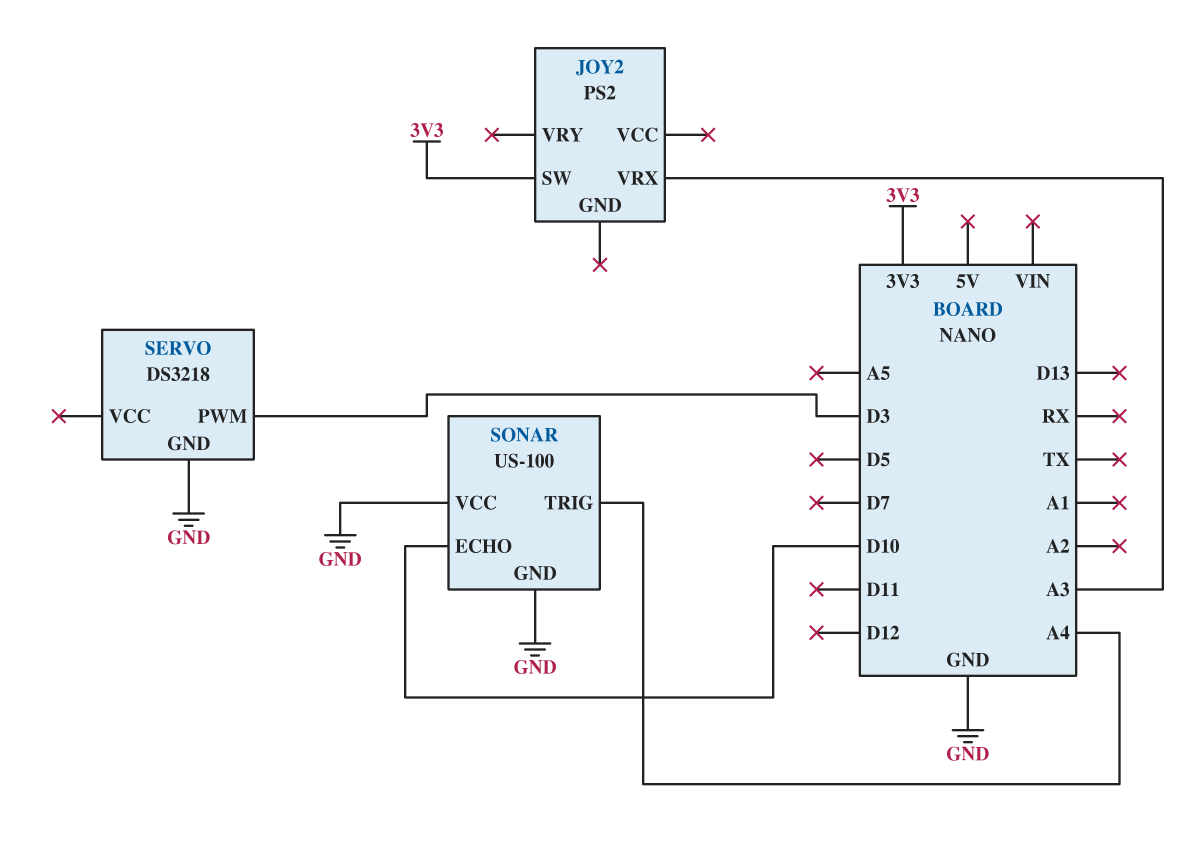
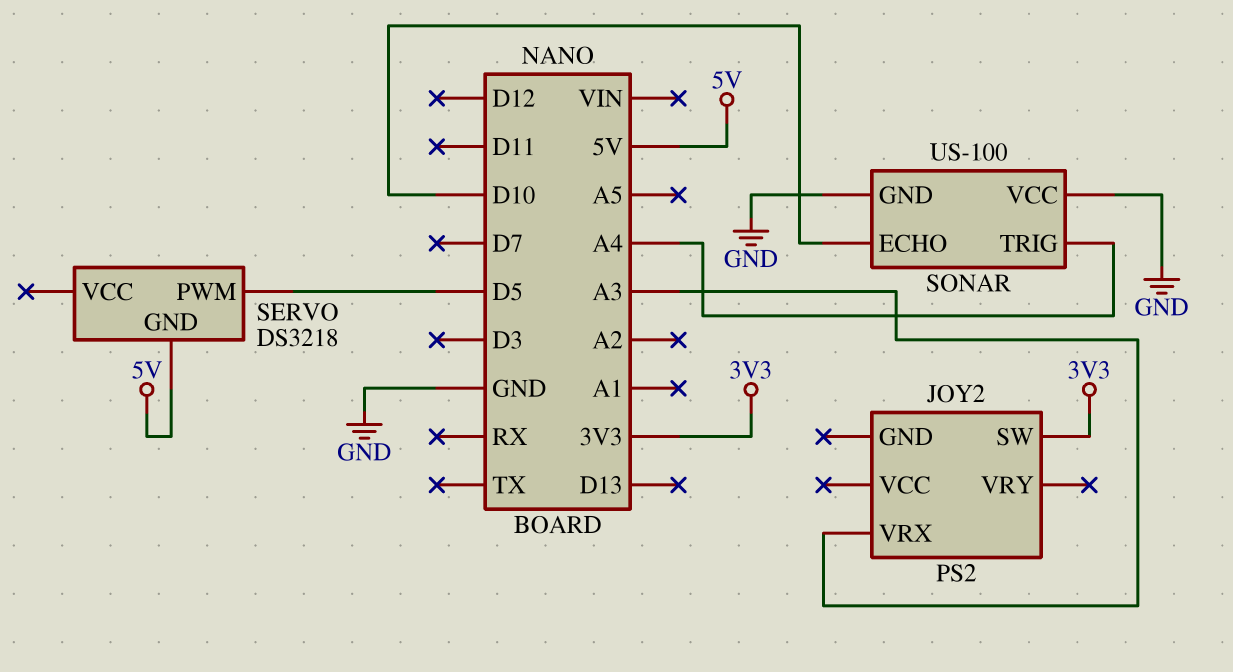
SERVO pin GND: GND -> 5V
SERVO pin PWM: D3 -> D5

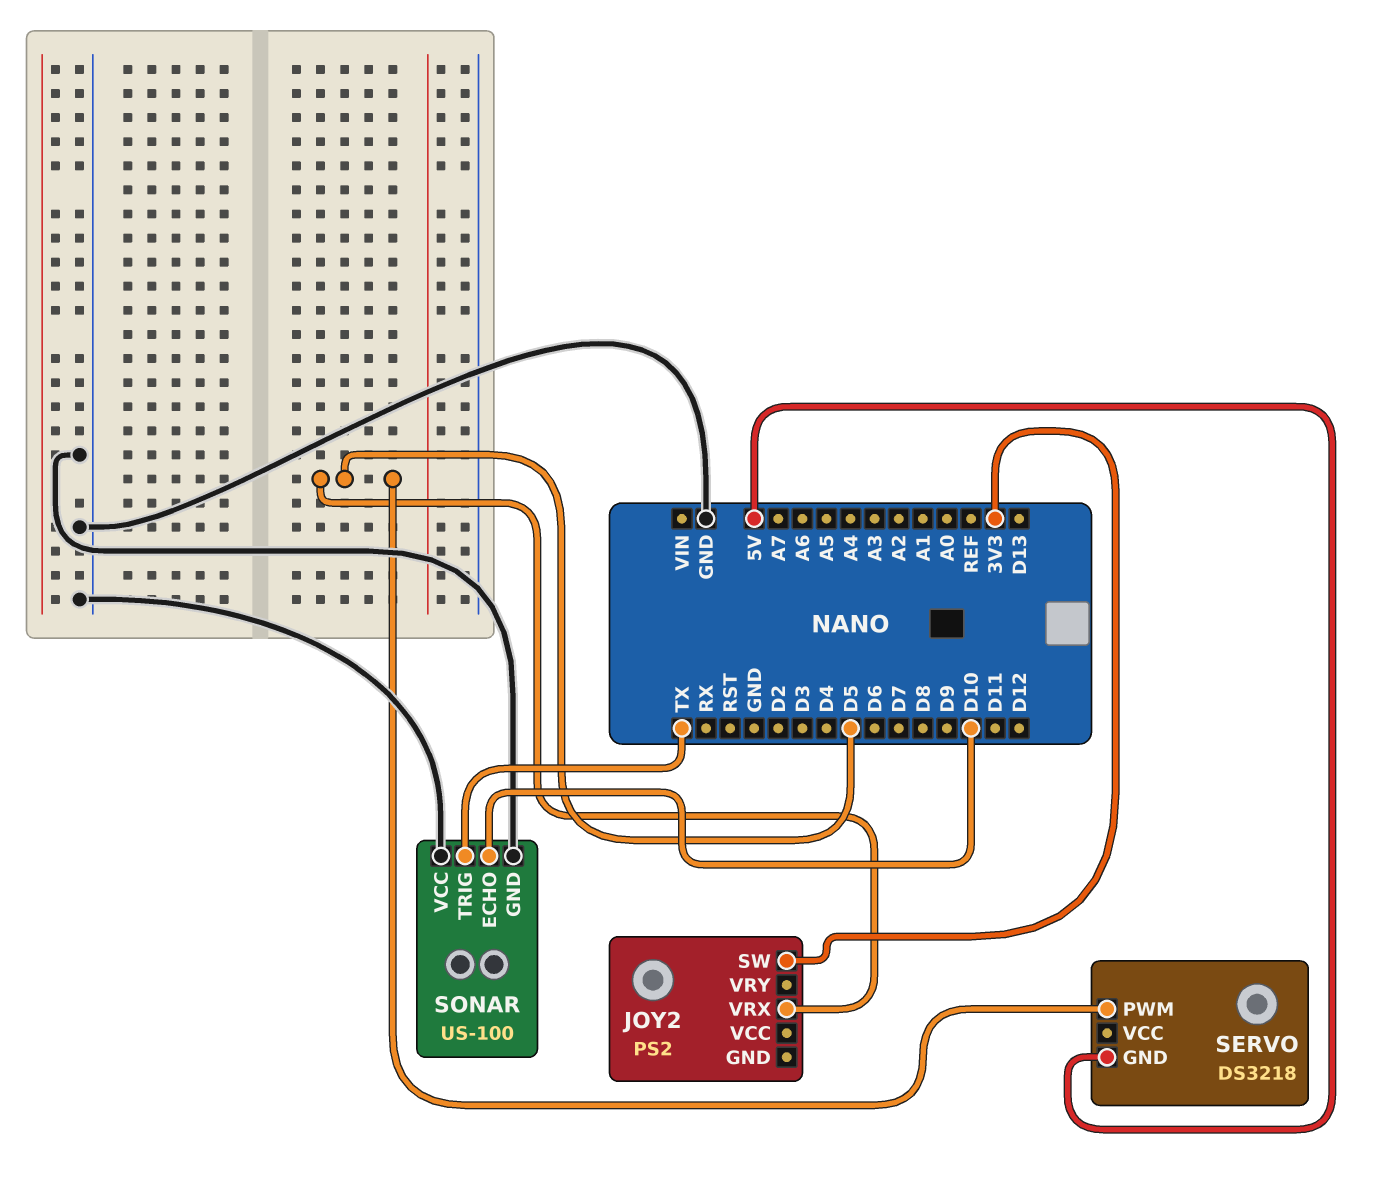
JOY2 pin VRX: A3 -> D5
SONAR pin TRIG: A4 -> TX

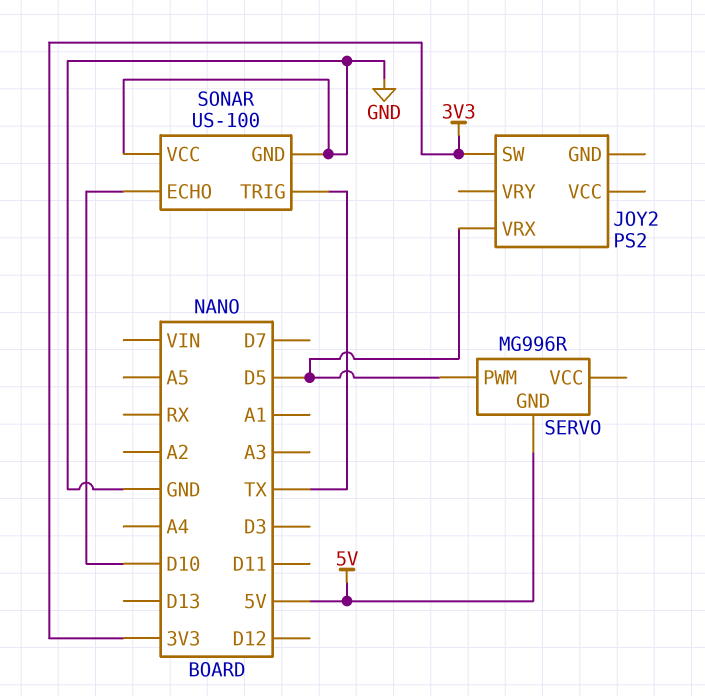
SERVO: DS3218 -> MG996R

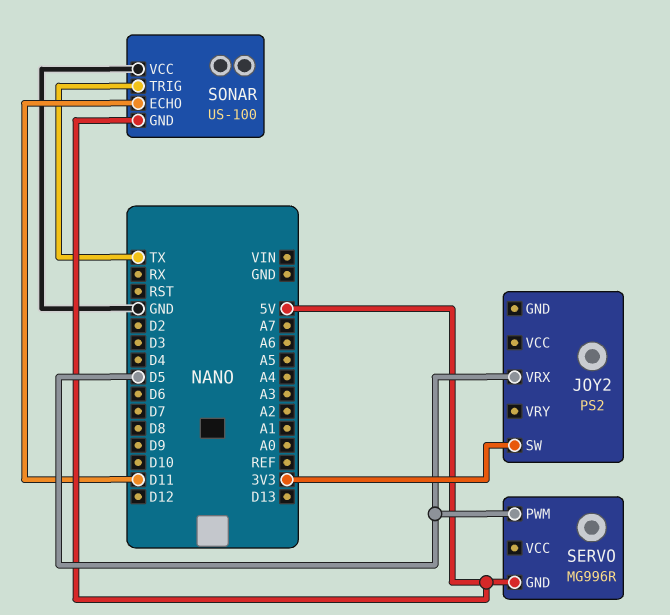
SONAR pin ECHO: D10 -> D11
SONAR pin GND: GND -> 5V

